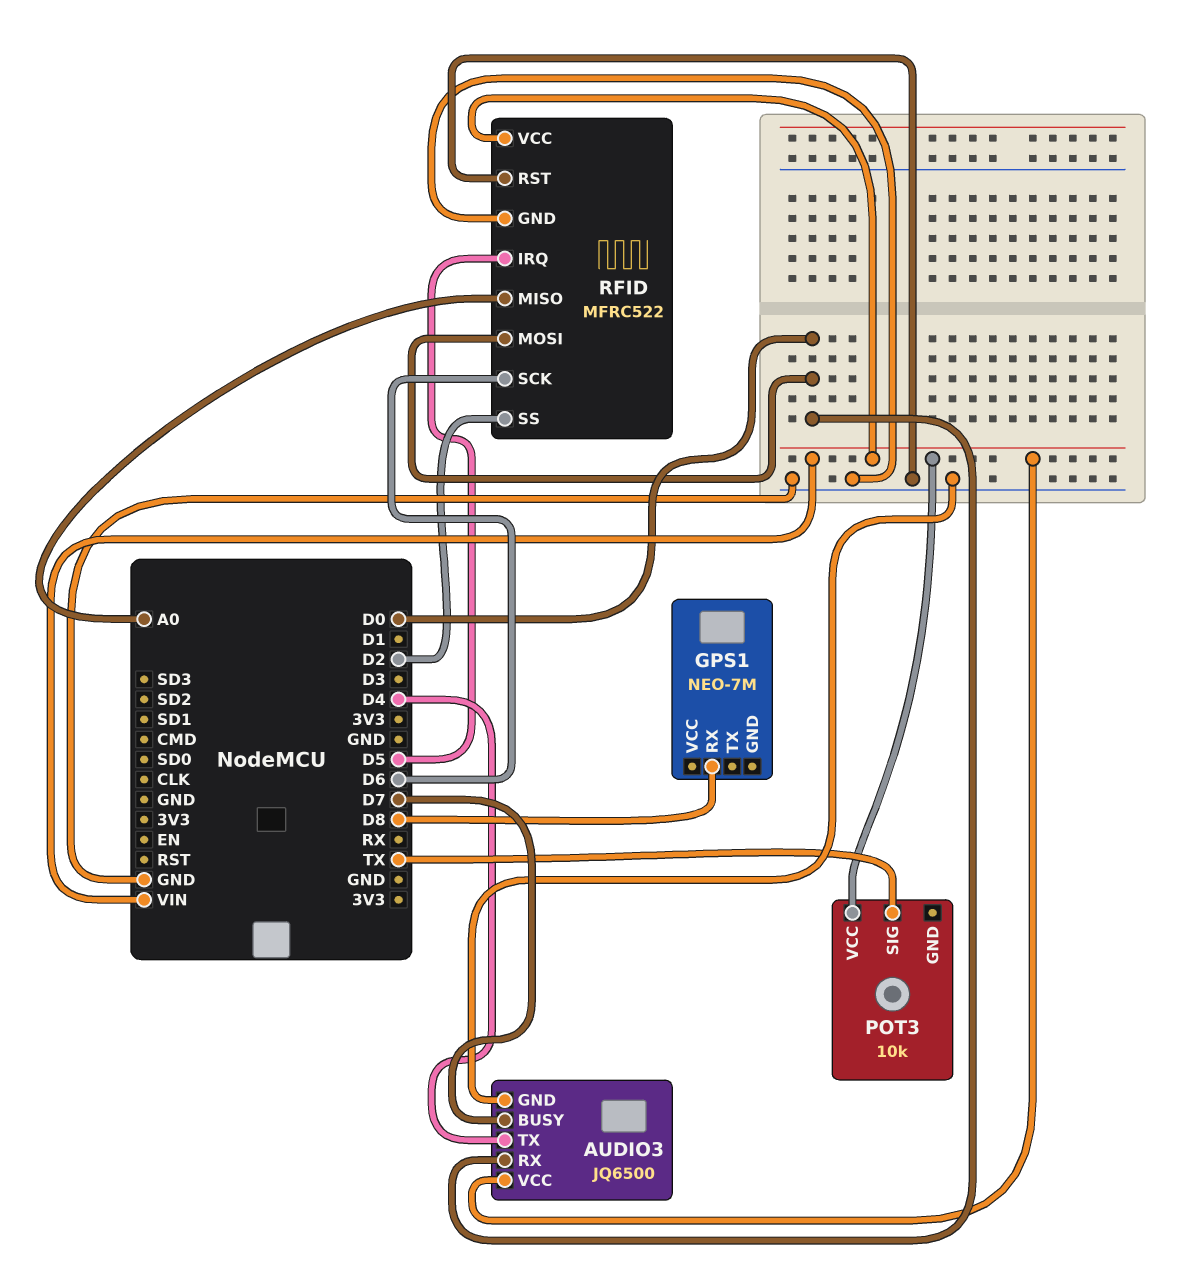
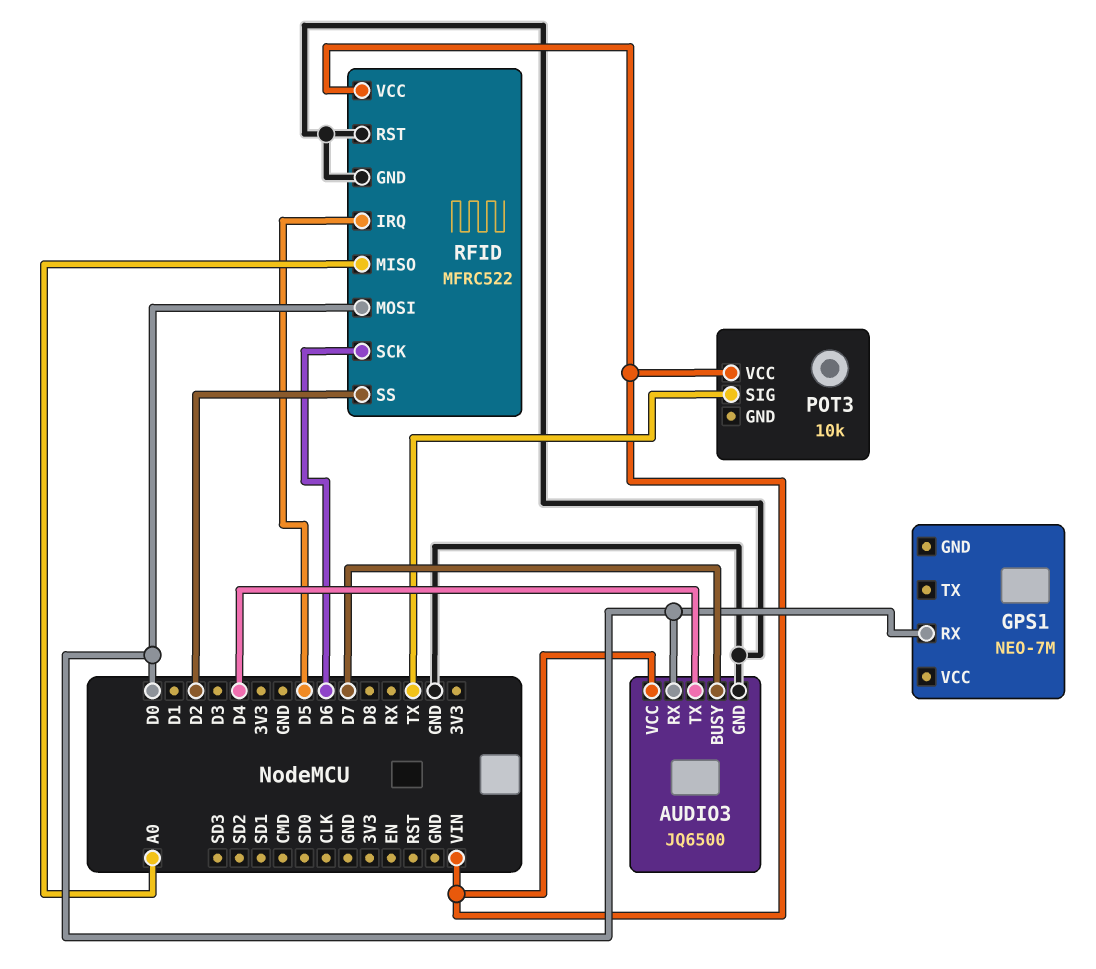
GPS1 pin RX: D8 -> D0

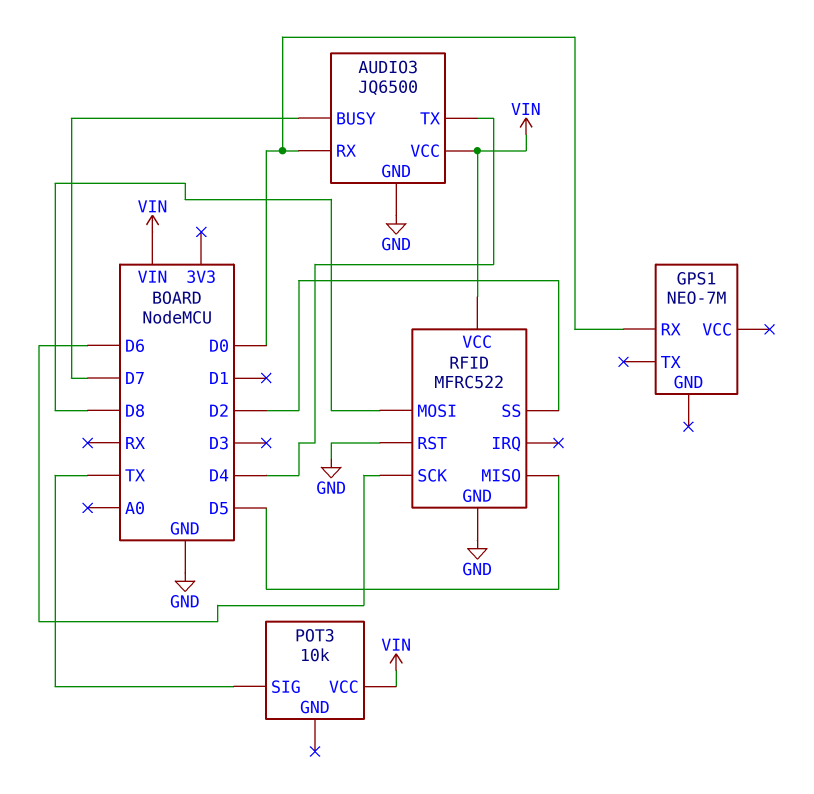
RFID pin IRQ: D5 -> none
RFID pin MISO: A0 -> D5
RFID pin MOSI: D0 -> D8

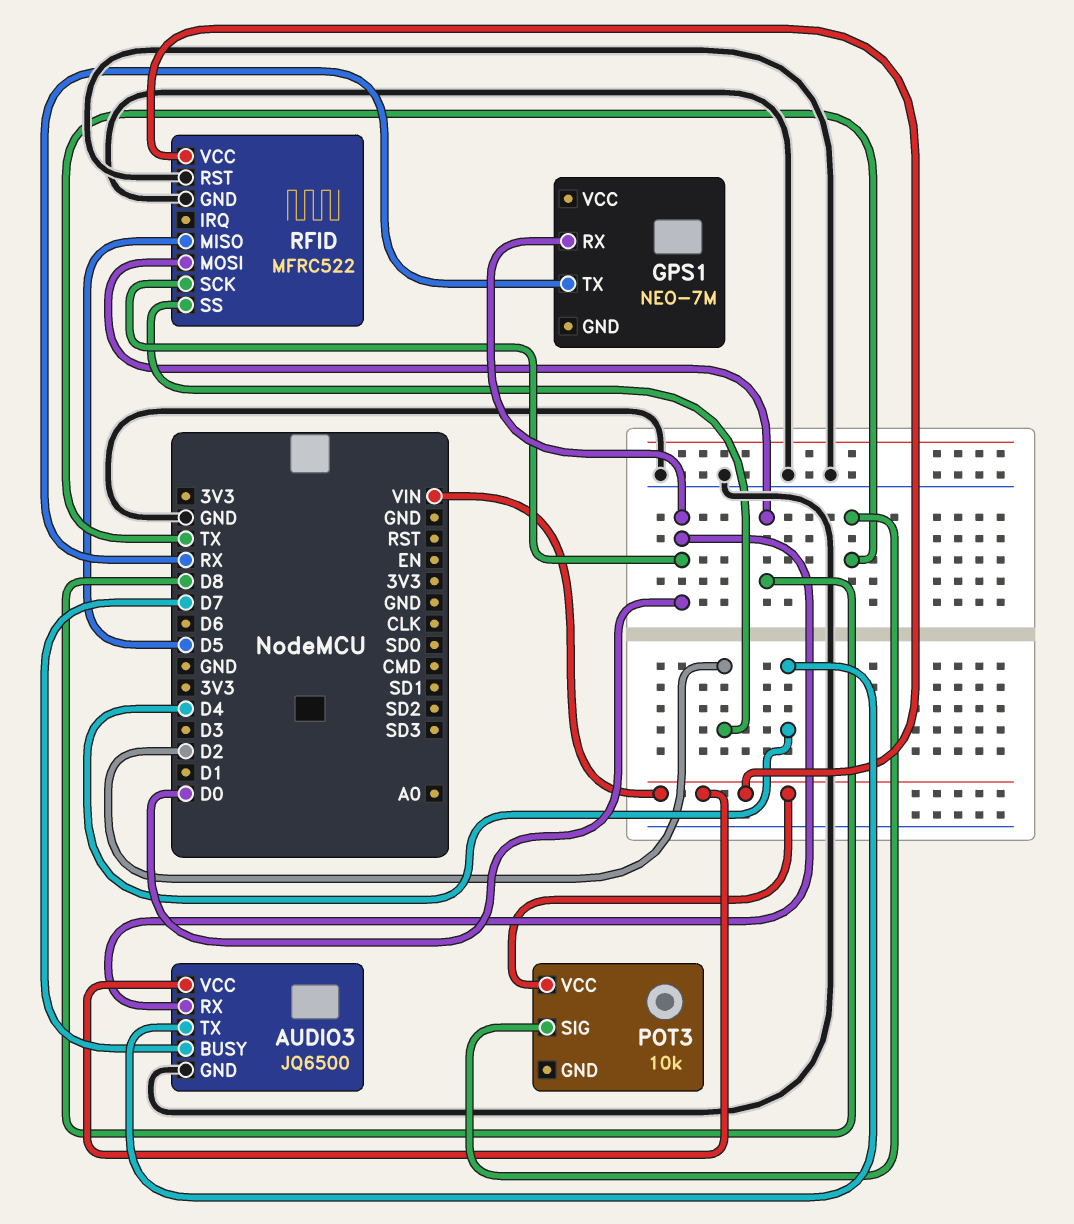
GPS1 pin TX: none -> RX
RFID pin SCK: D6 -> D0

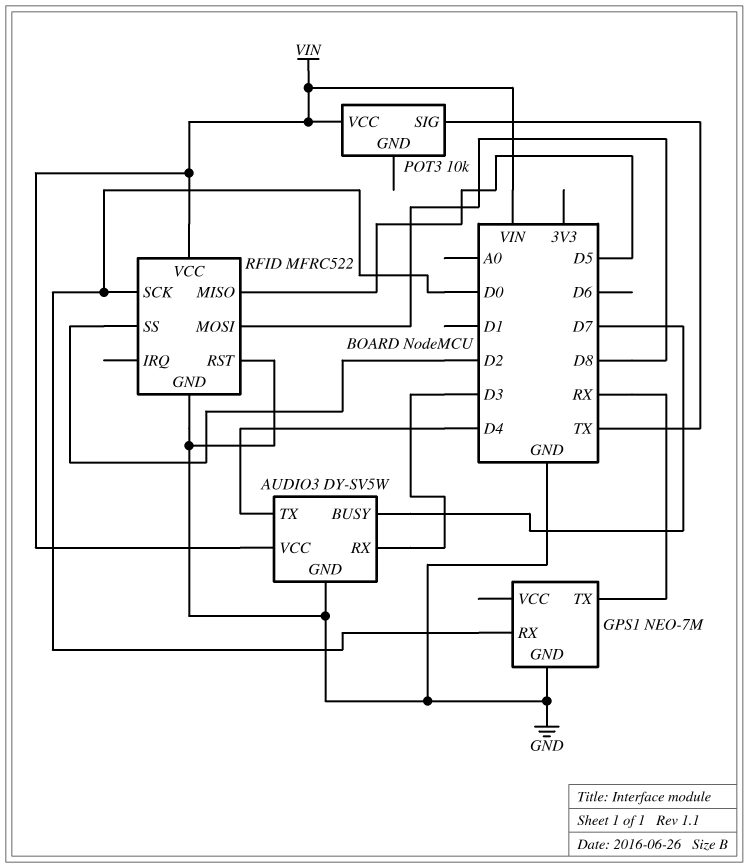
AUDIO3: JQ6500 -> DY-SV5W
AUDIO3 pin RX: D0 -> D3
GPS1 pin GND: none -> GND

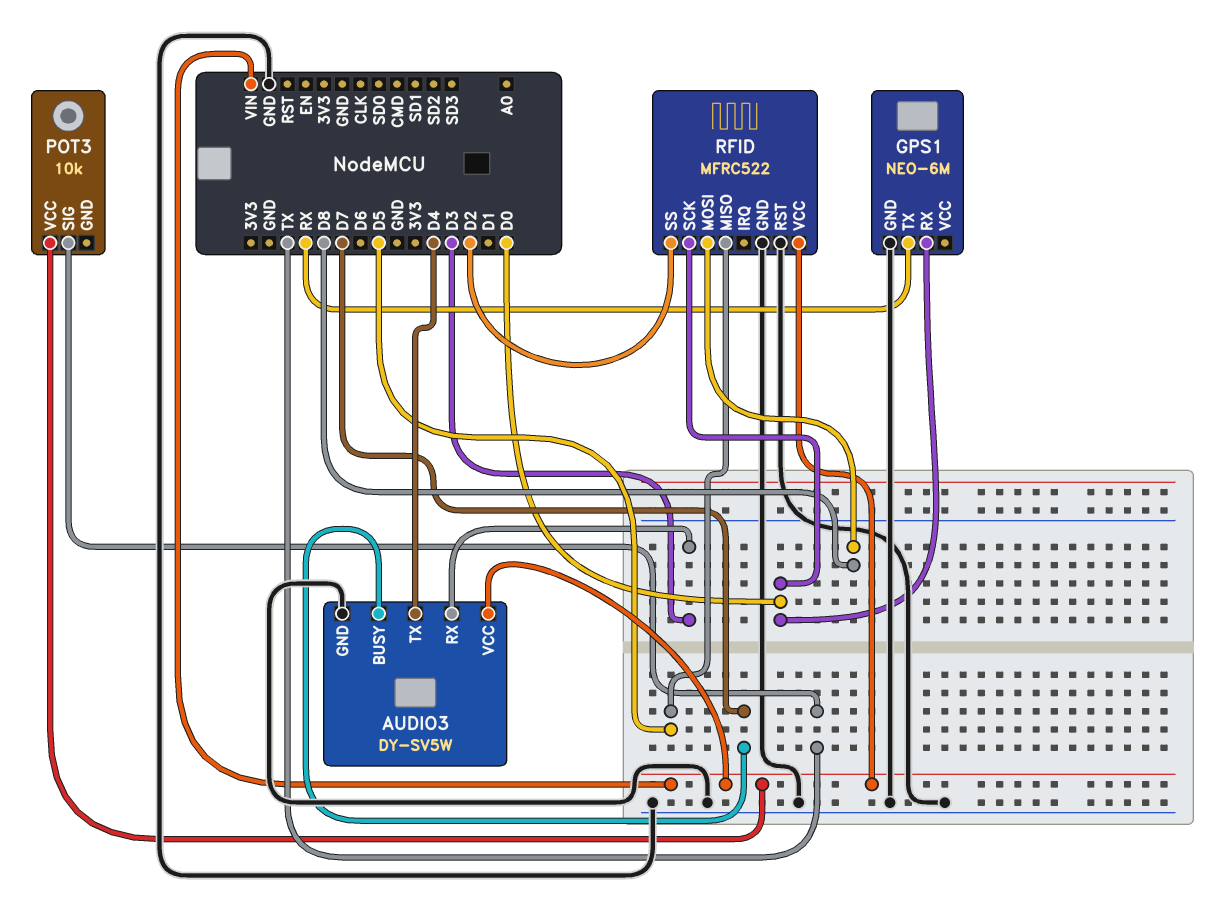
GPS1: NEO-7M -> NEO-6M

